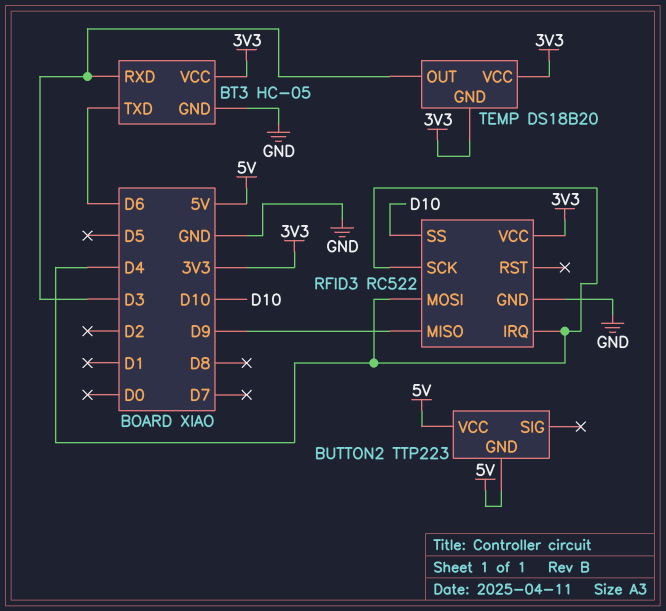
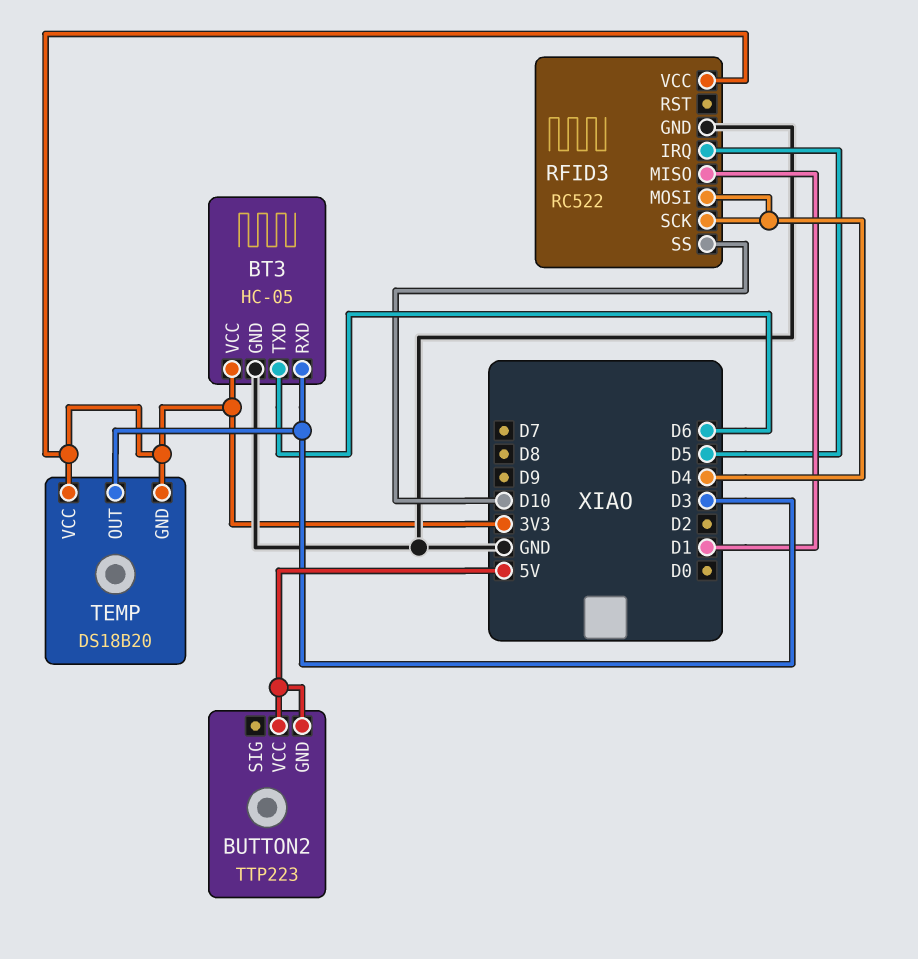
RFID3 pin IRQ: D4 -> D5
RFID3 pin MISO: D9 -> D1

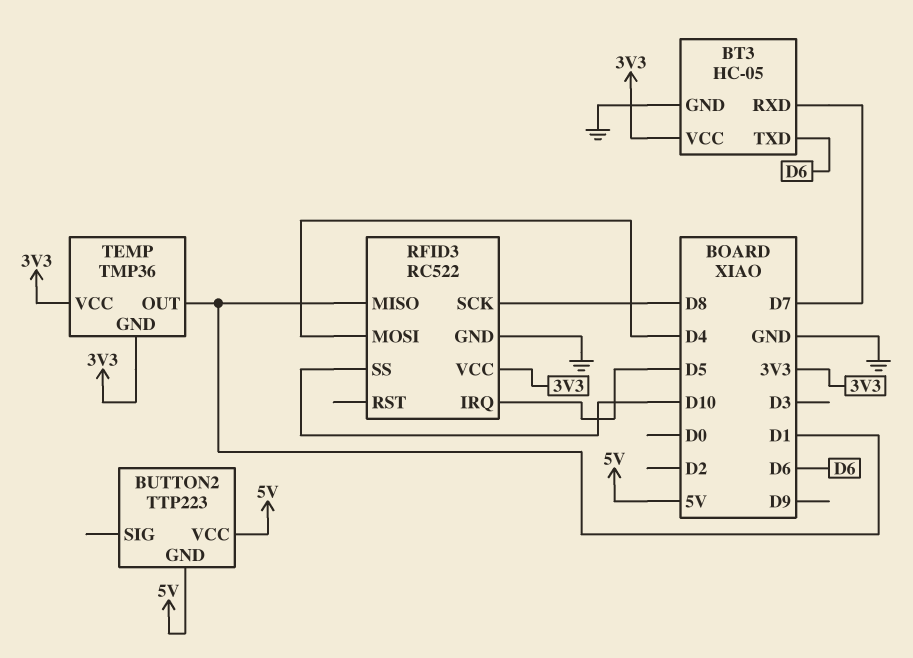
BT3 pin RXD: D3 -> D7
RFID3 pin SCK: D4 -> D8
TEMP: DS18B20 -> TMP36
TEMP pin OUT: D3 -> D1

